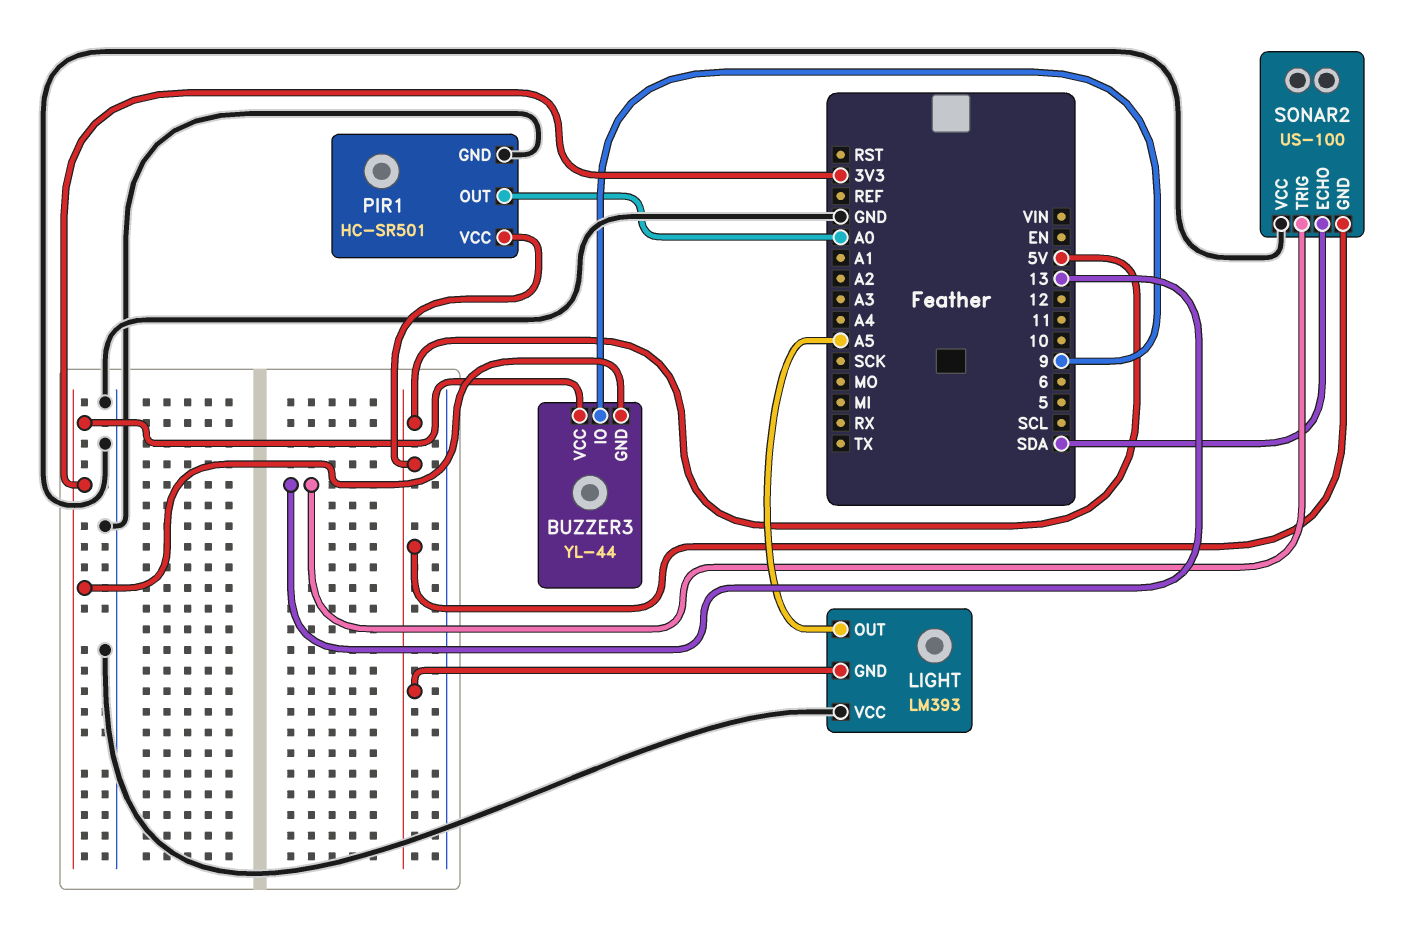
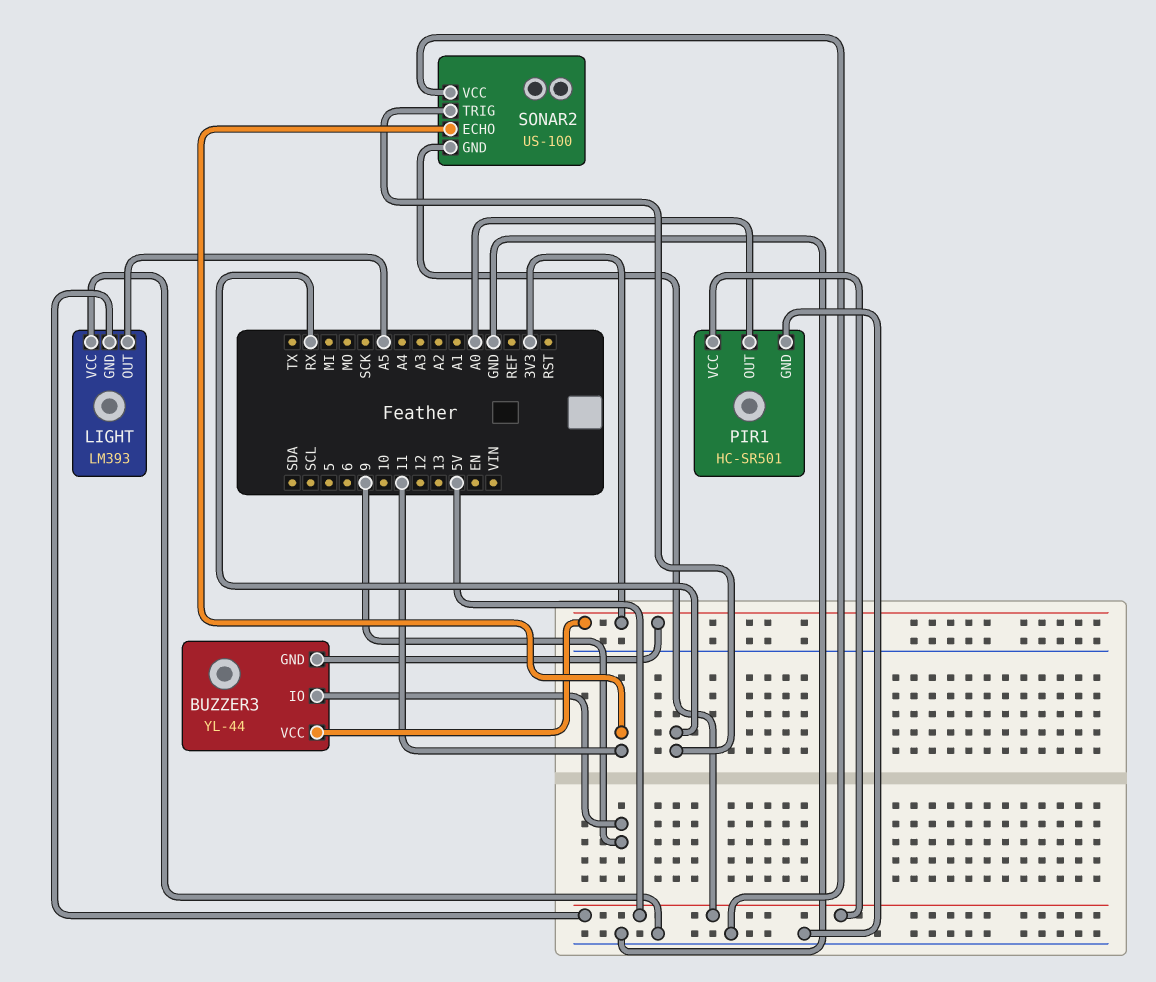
SONAR2 pin ECHO: SDA -> 11
SONAR2 pin TRIG: 13 -> RX

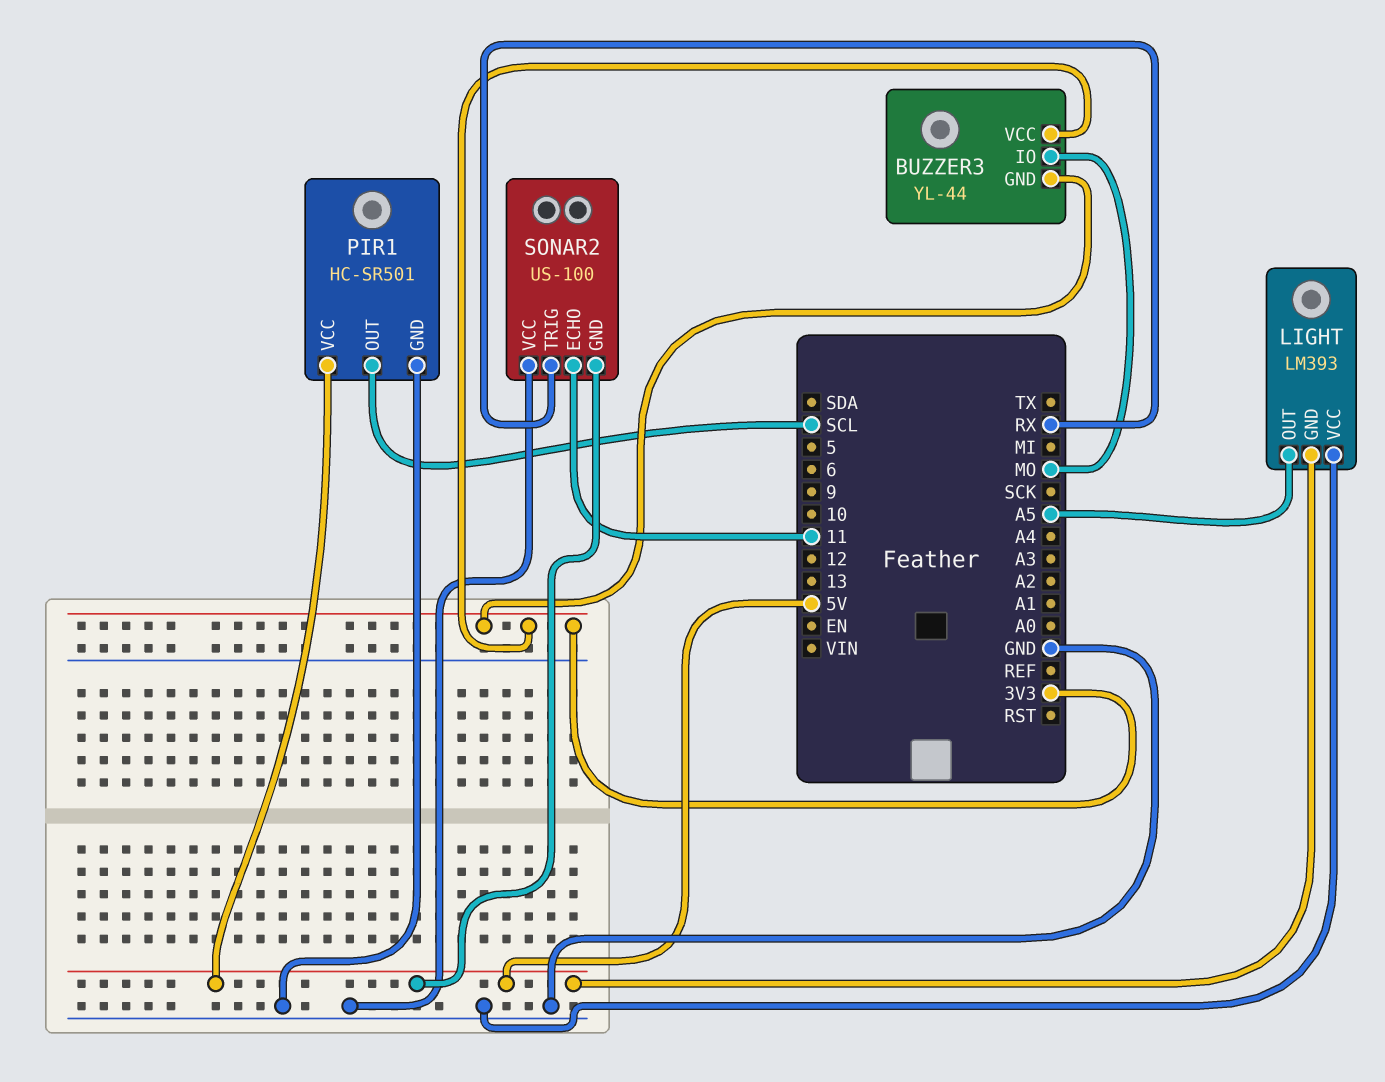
BUZZER3 pin IO: 9 -> MO
PIR1 pin OUT: A0 -> SCL

